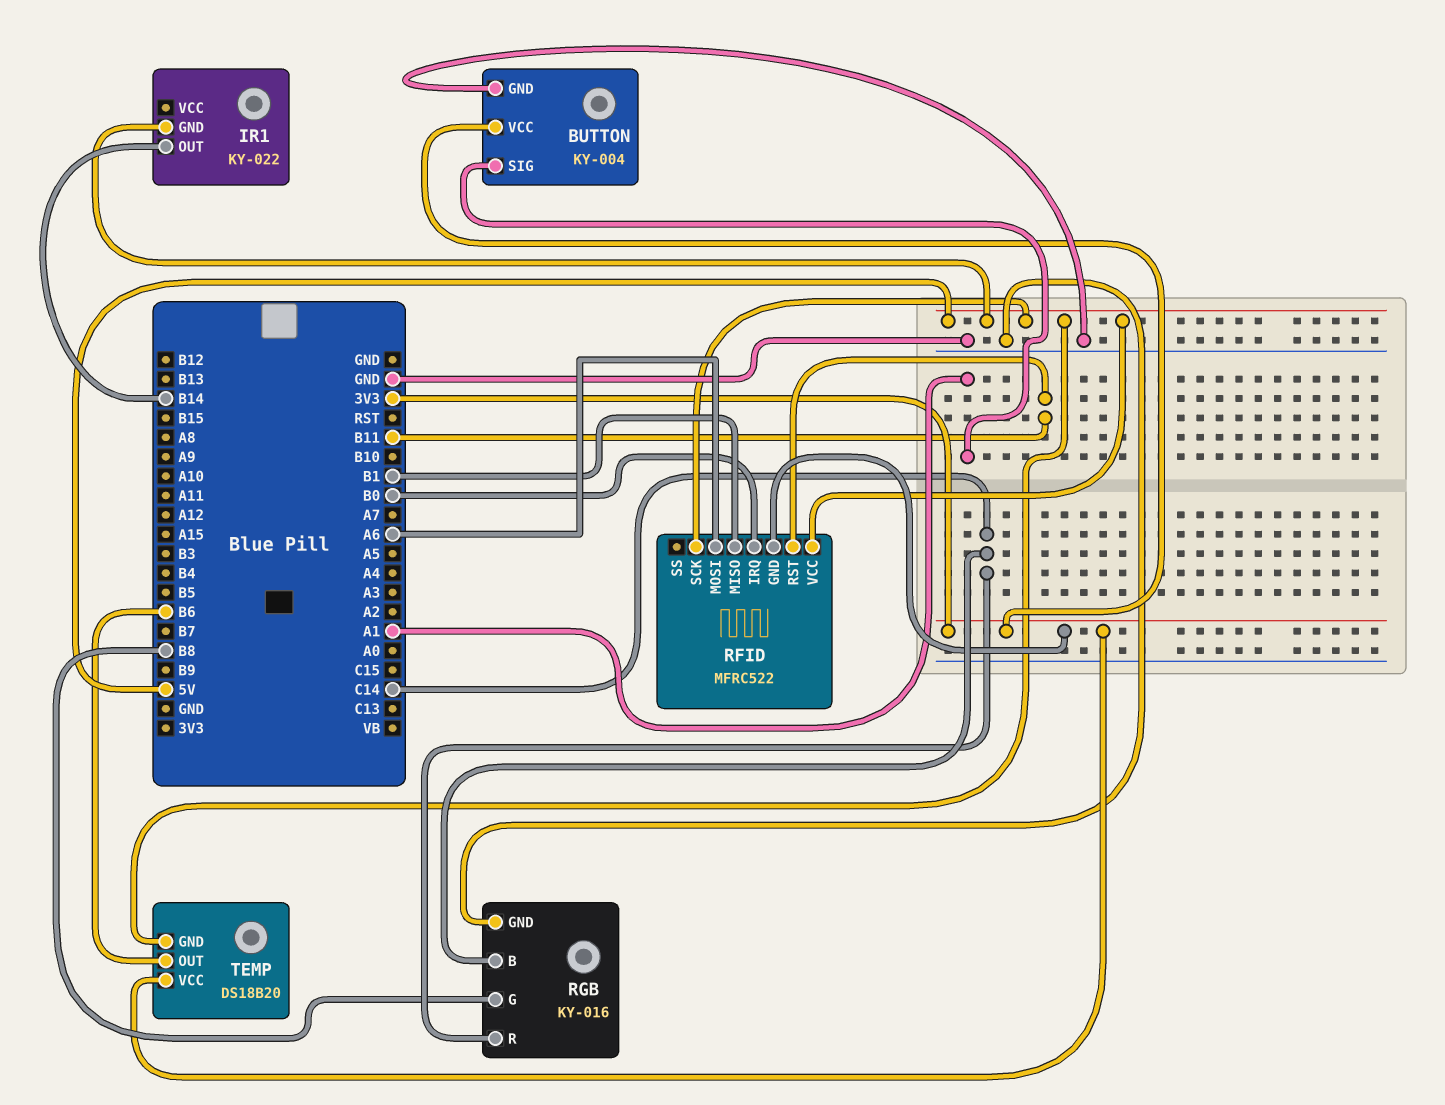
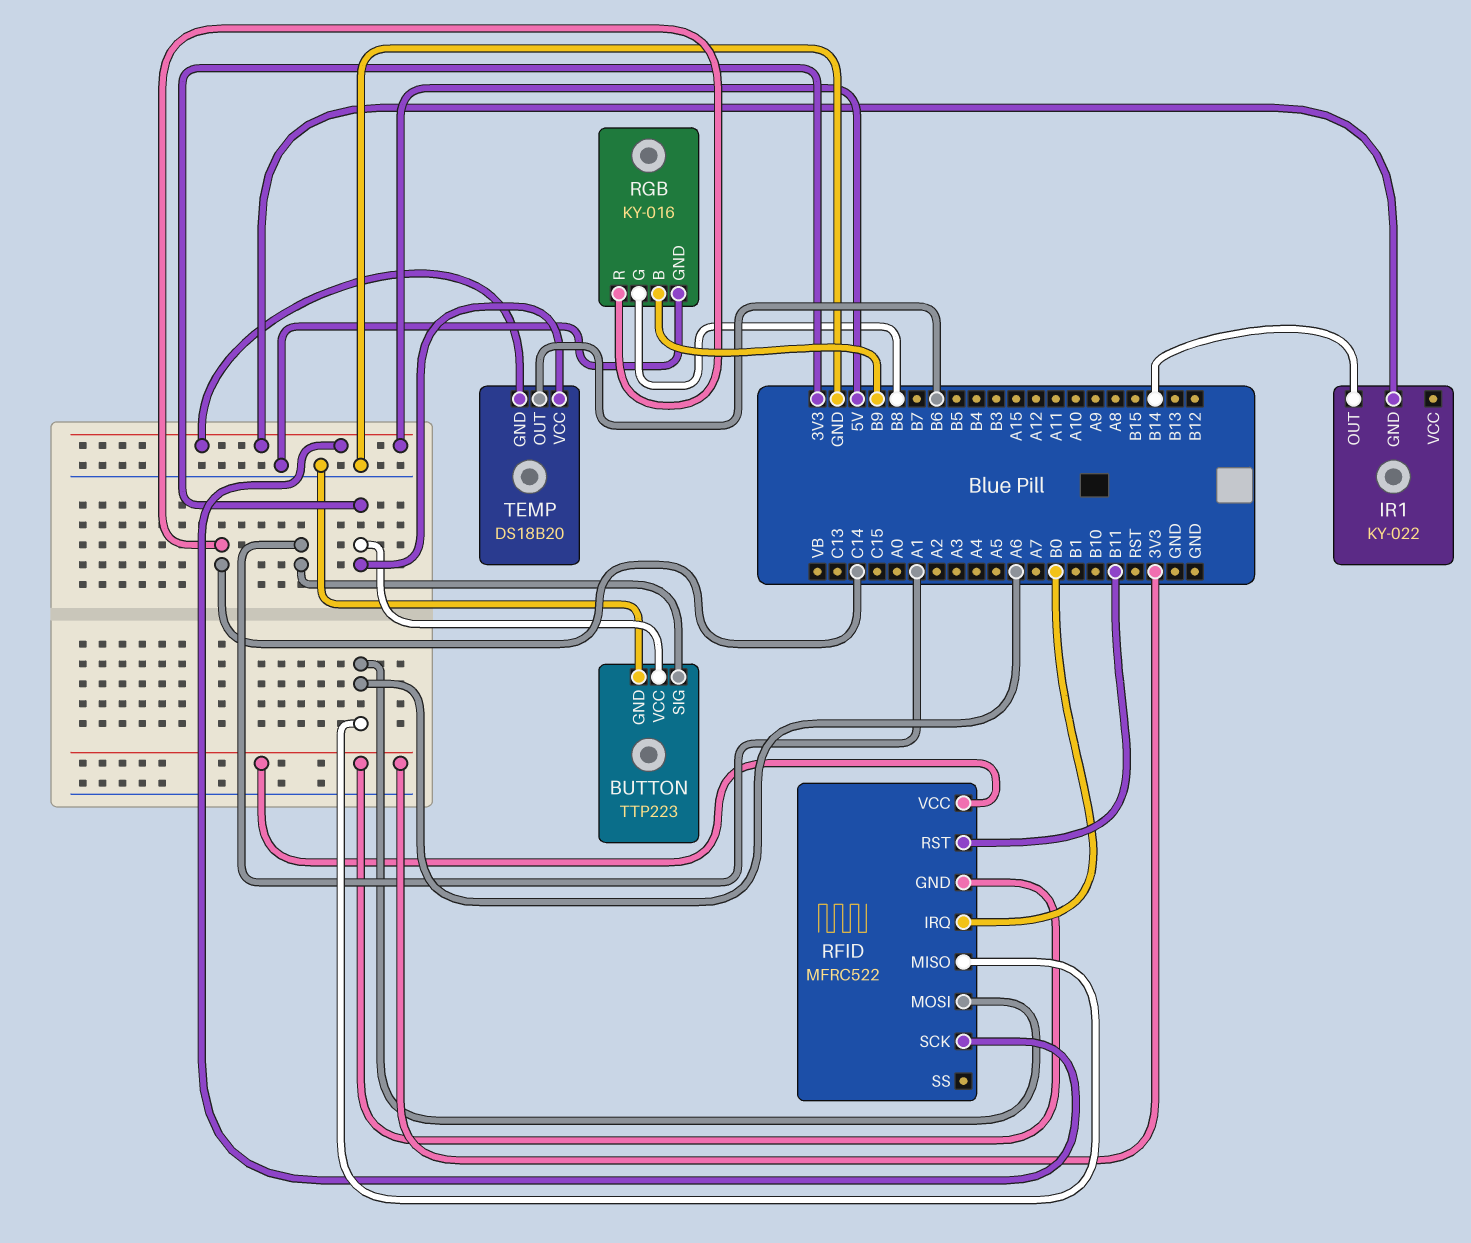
BUTTON: KY-004 -> TTP223
RFID pin MISO: B1 -> A6
RFID pin VCC: 5V -> 3V3
RGB pin B: C14 -> B9

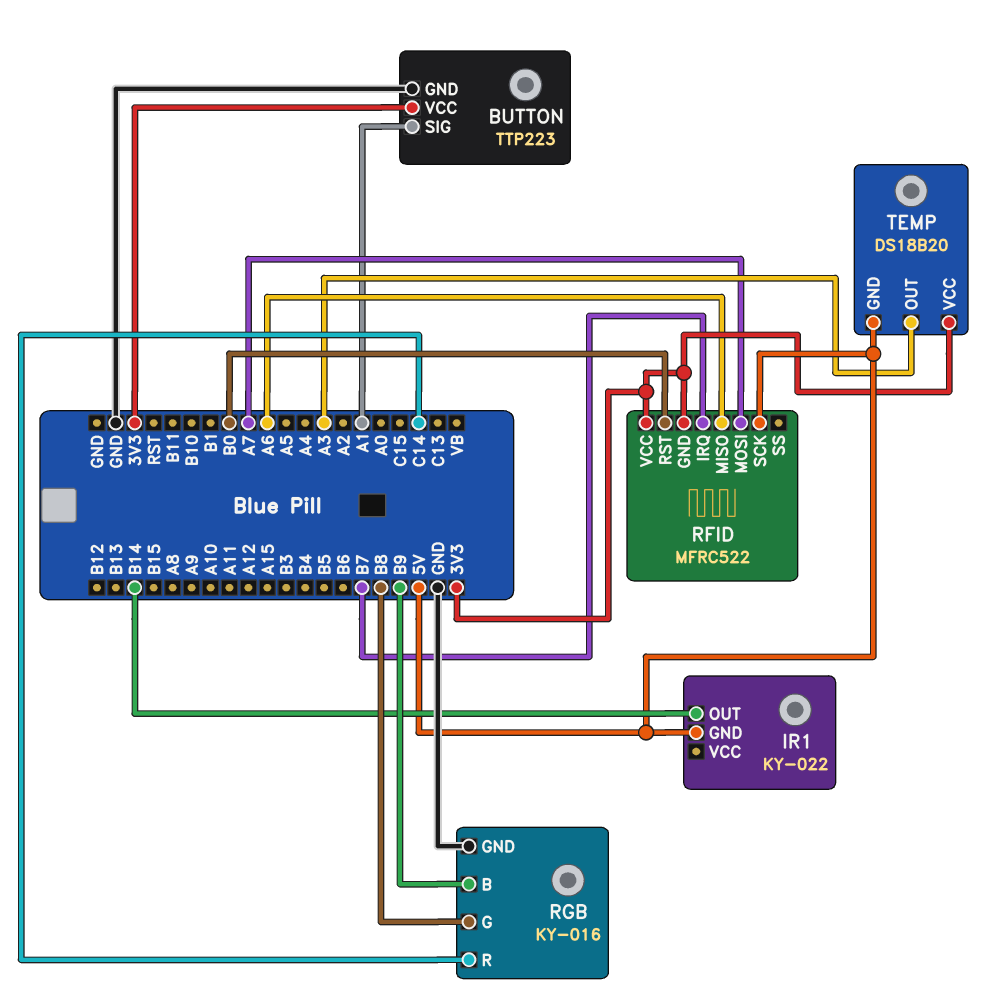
RFID pin IRQ: B0 -> B7
RFID pin MOSI: A6 -> A7
RFID pin RST: B11 -> B0
TEMP pin OUT: B6 -> A3

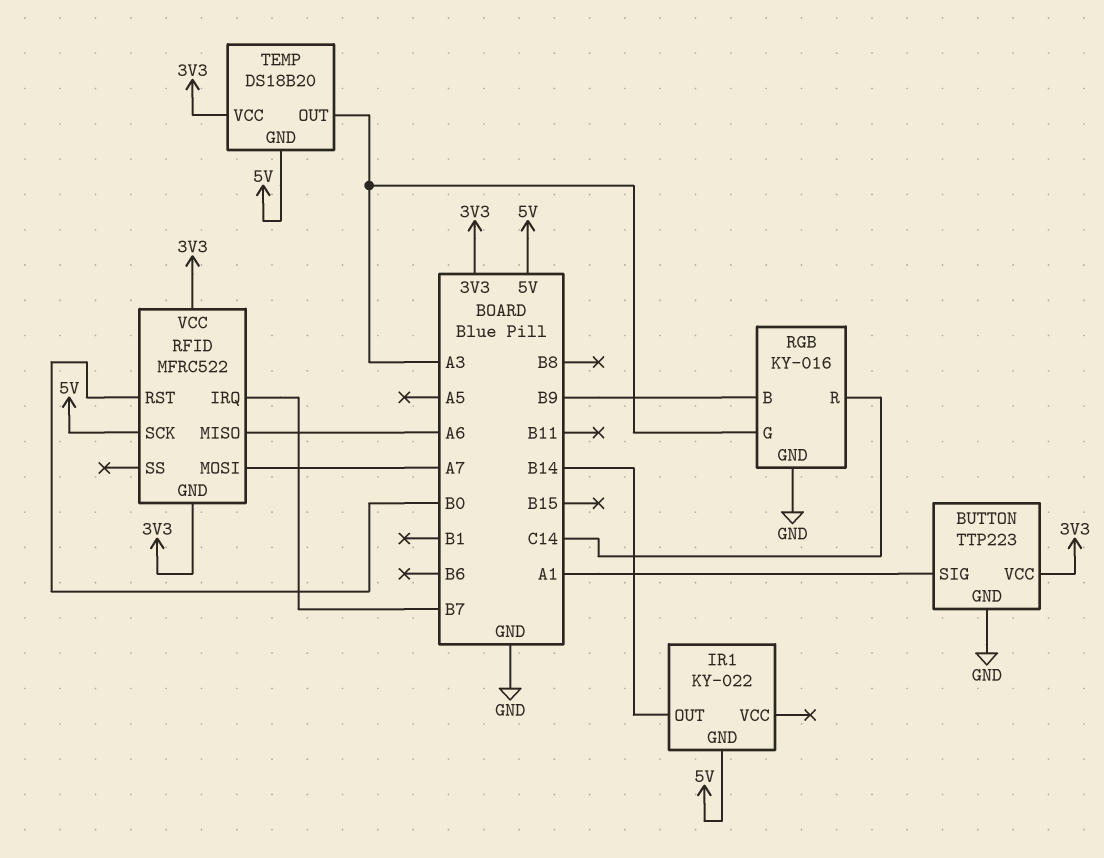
RGB pin G: B8 -> A3

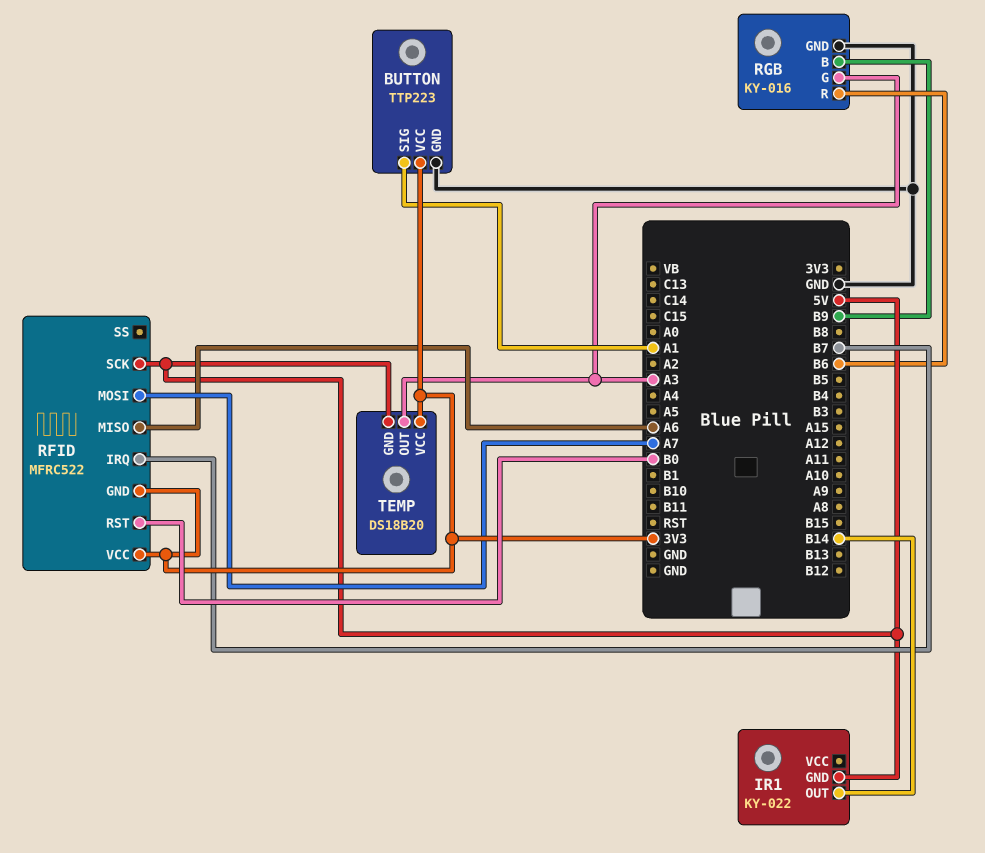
RGB pin R: C14 -> B6

